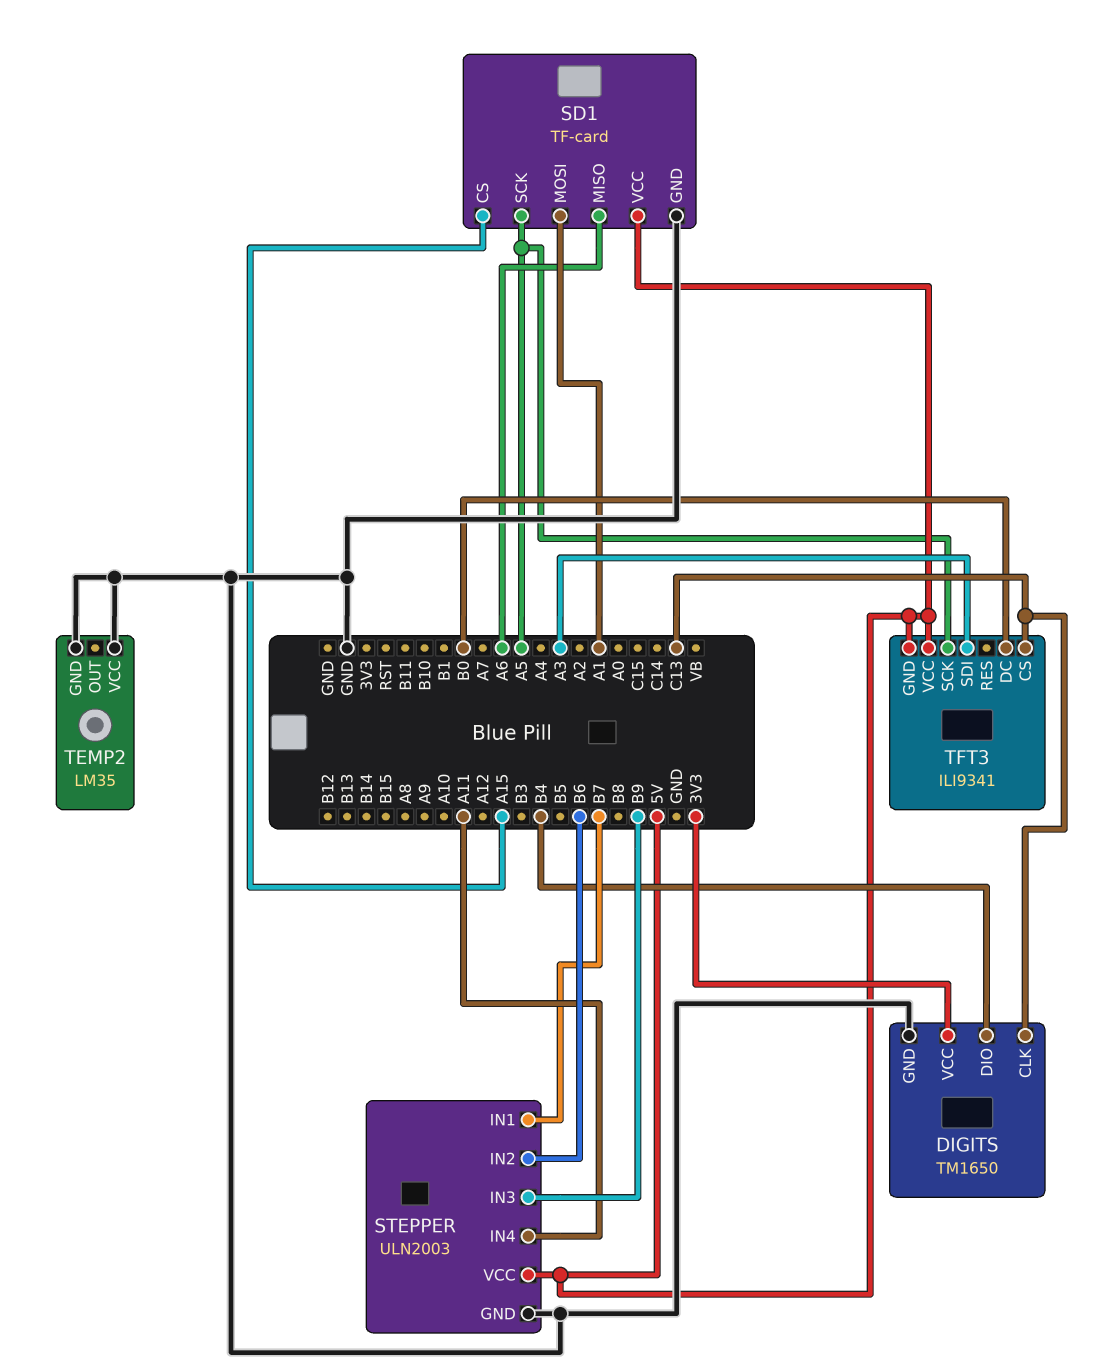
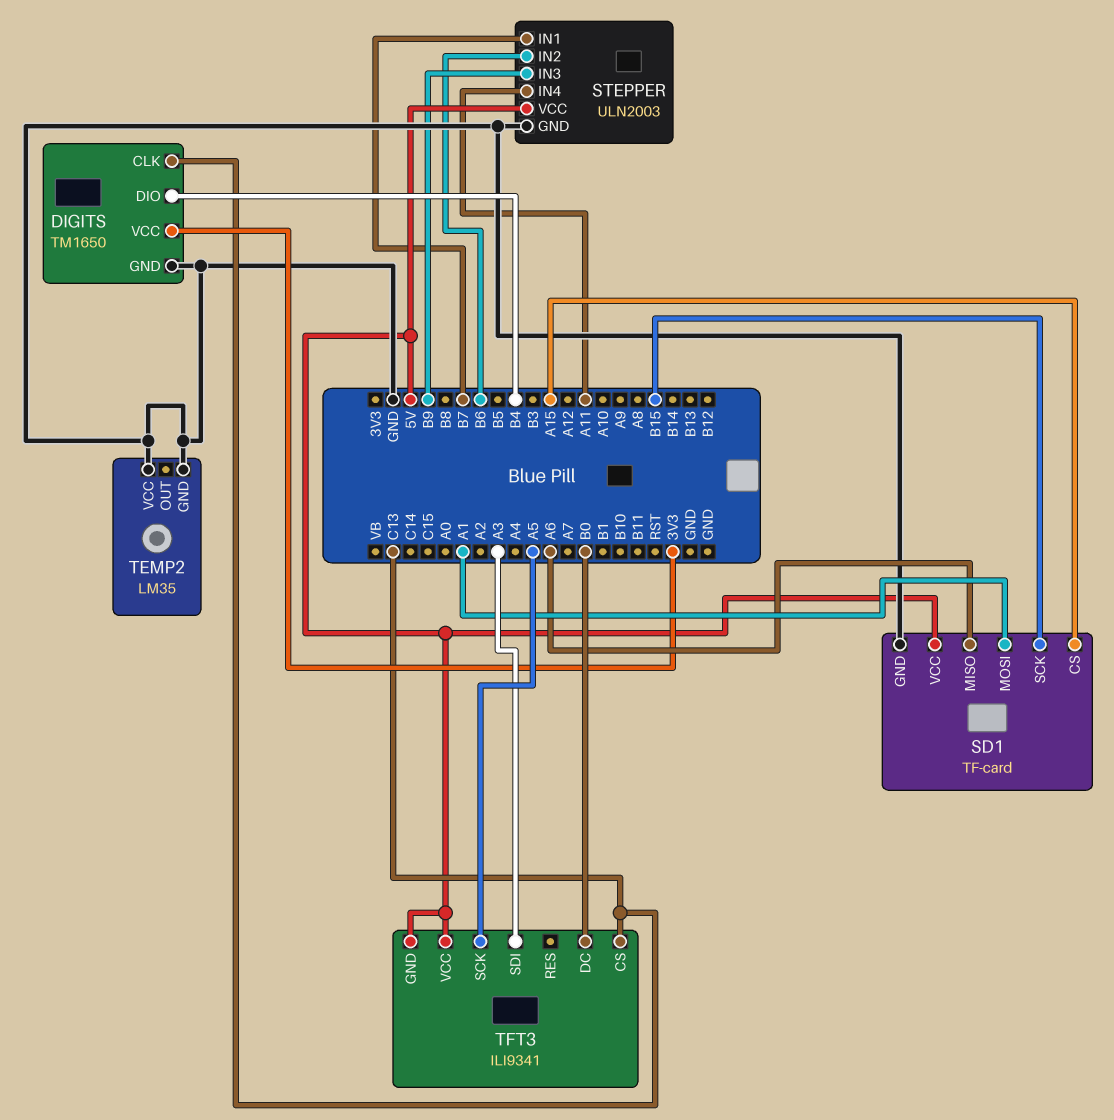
SD1 pin SCK: A5 -> B15

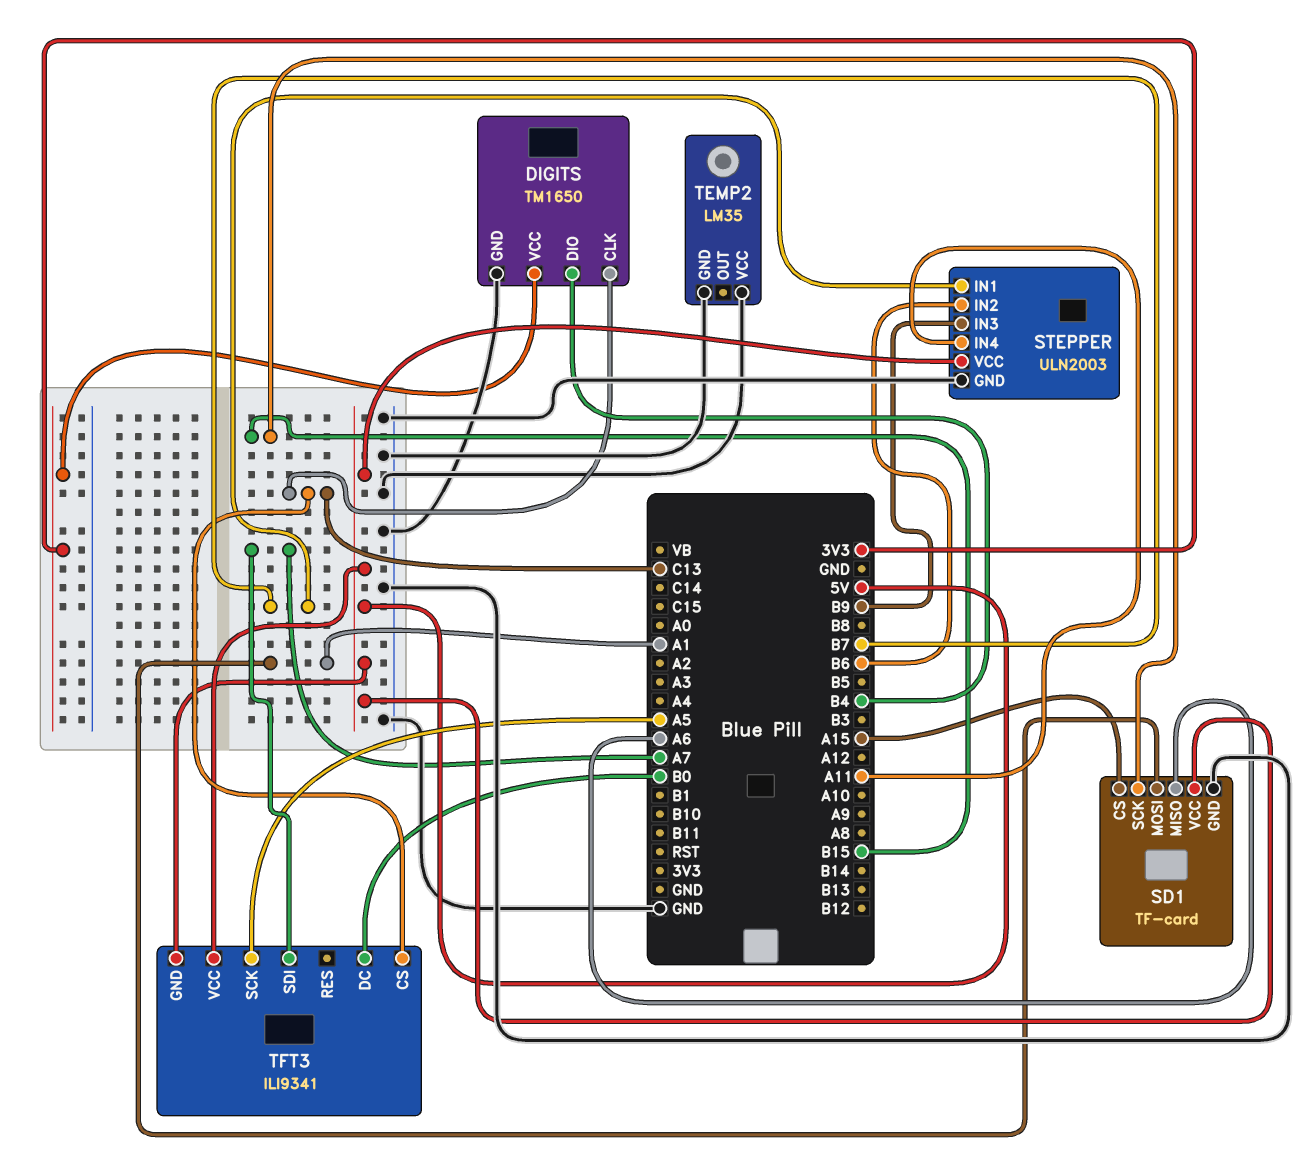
TFT3 pin SDI: A3 -> A7

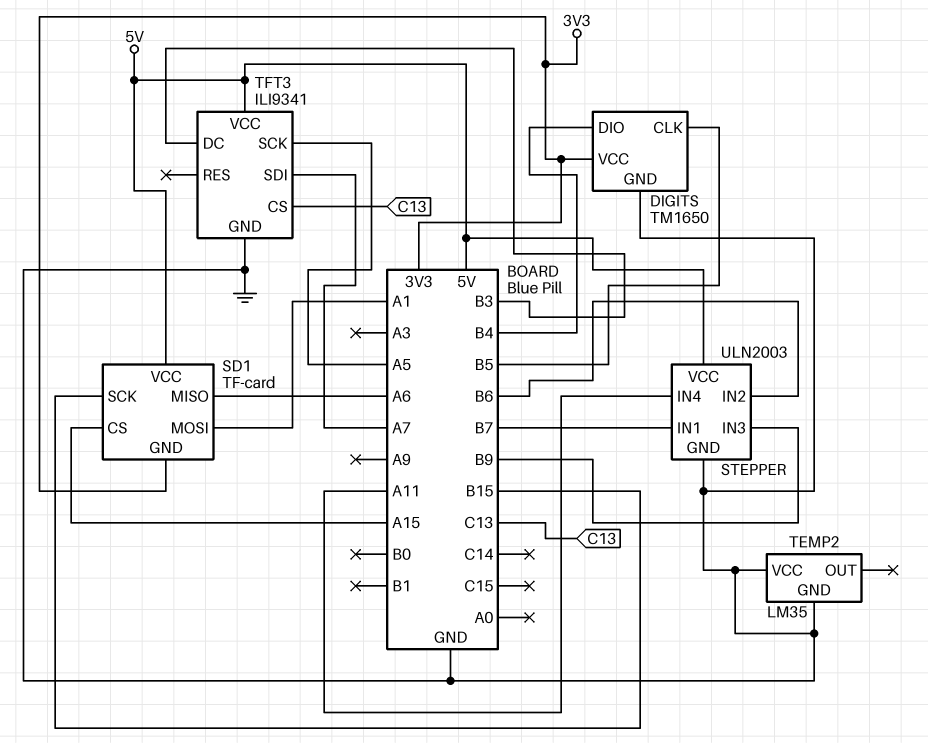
DIGITS pin CLK: C13 -> B5
SD1 pin GND: GND -> 3V3
TFT3 pin DC: B0 -> B3
TFT3 pin GND: 5V -> GND

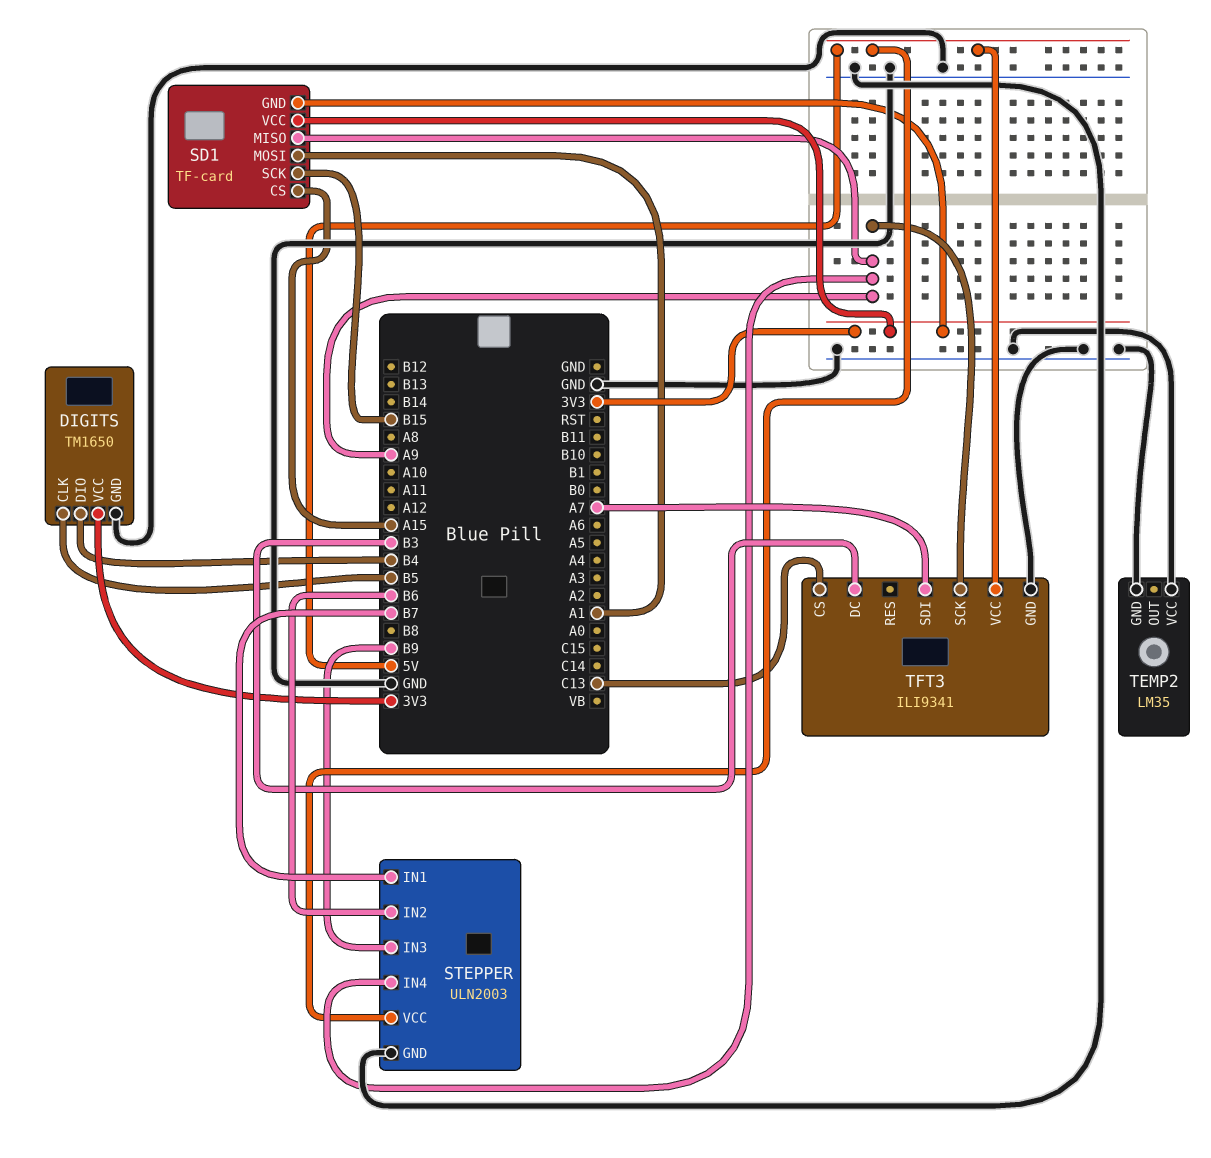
SD1 pin MISO: A6 -> A9
SD1 pin VCC: 5V -> 3V3
STEPPER pin IN4: A11 -> A9
TFT3 pin SCK: A5 -> A9

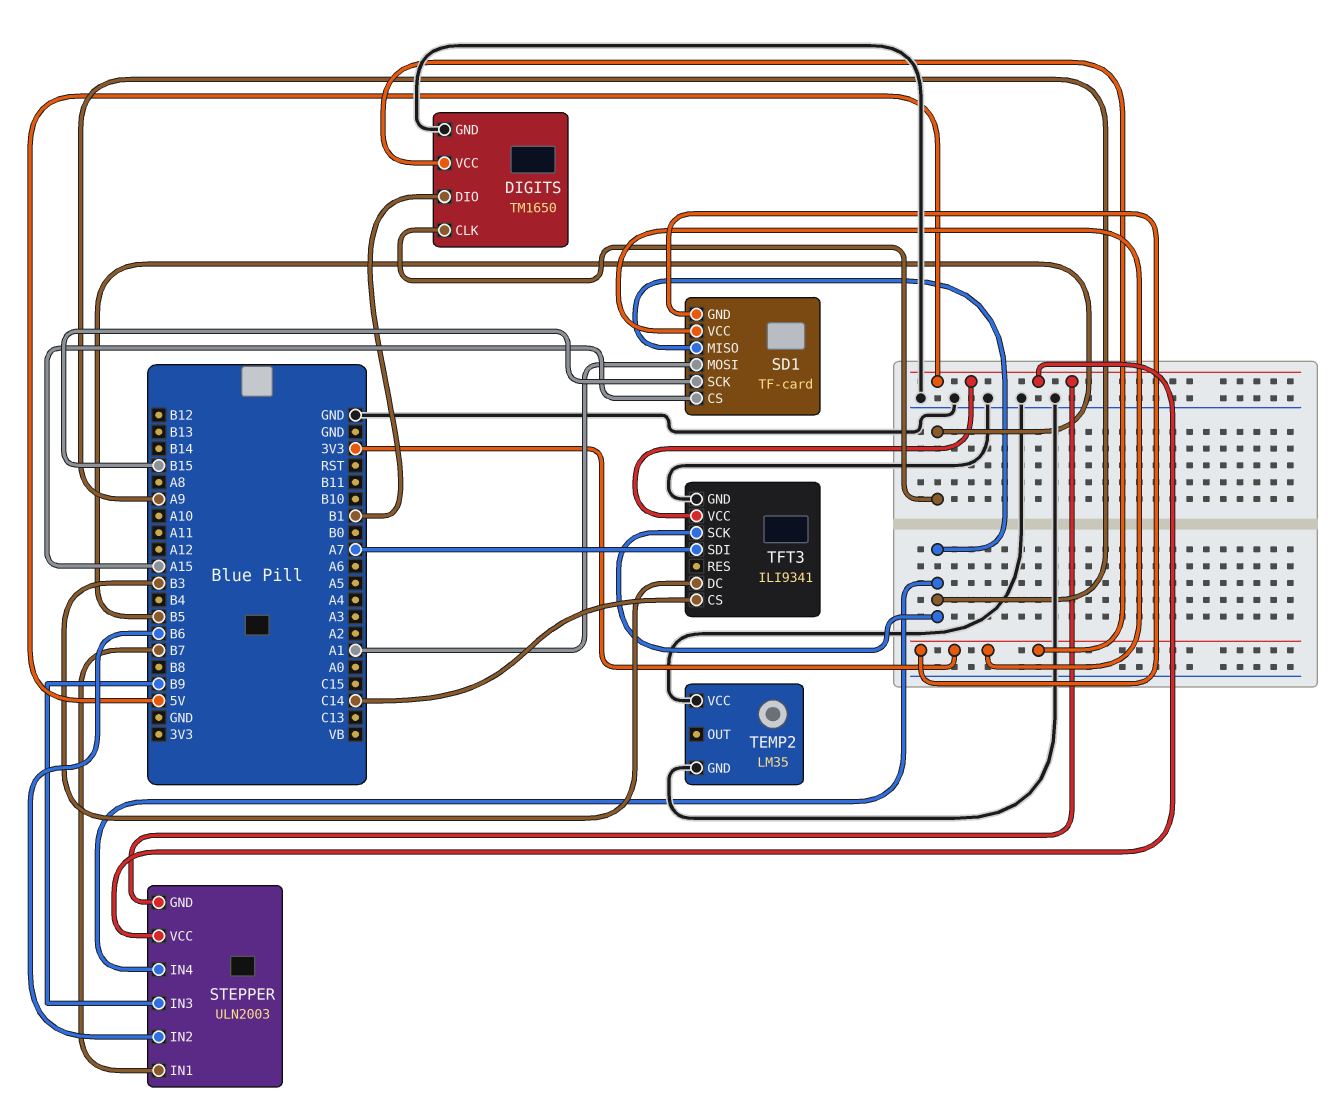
DIGITS pin DIO: B4 -> B1
STEPPER pin GND: GND -> 5V
TFT3 pin CS: C13 -> C14

